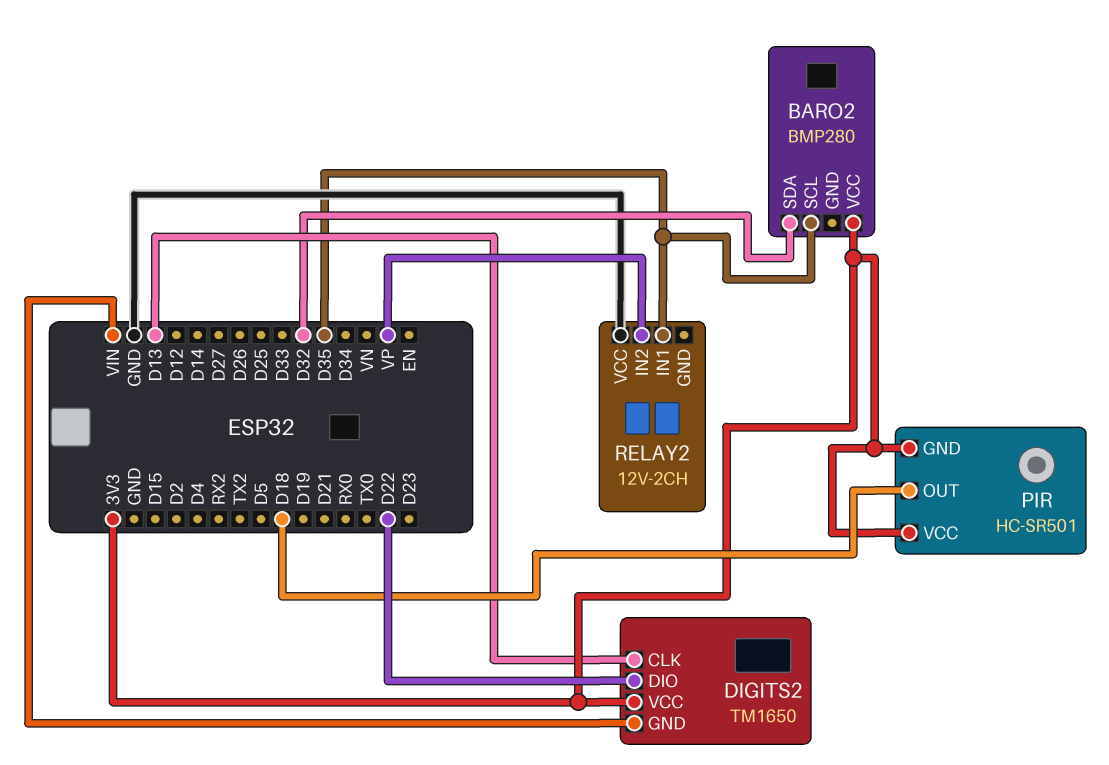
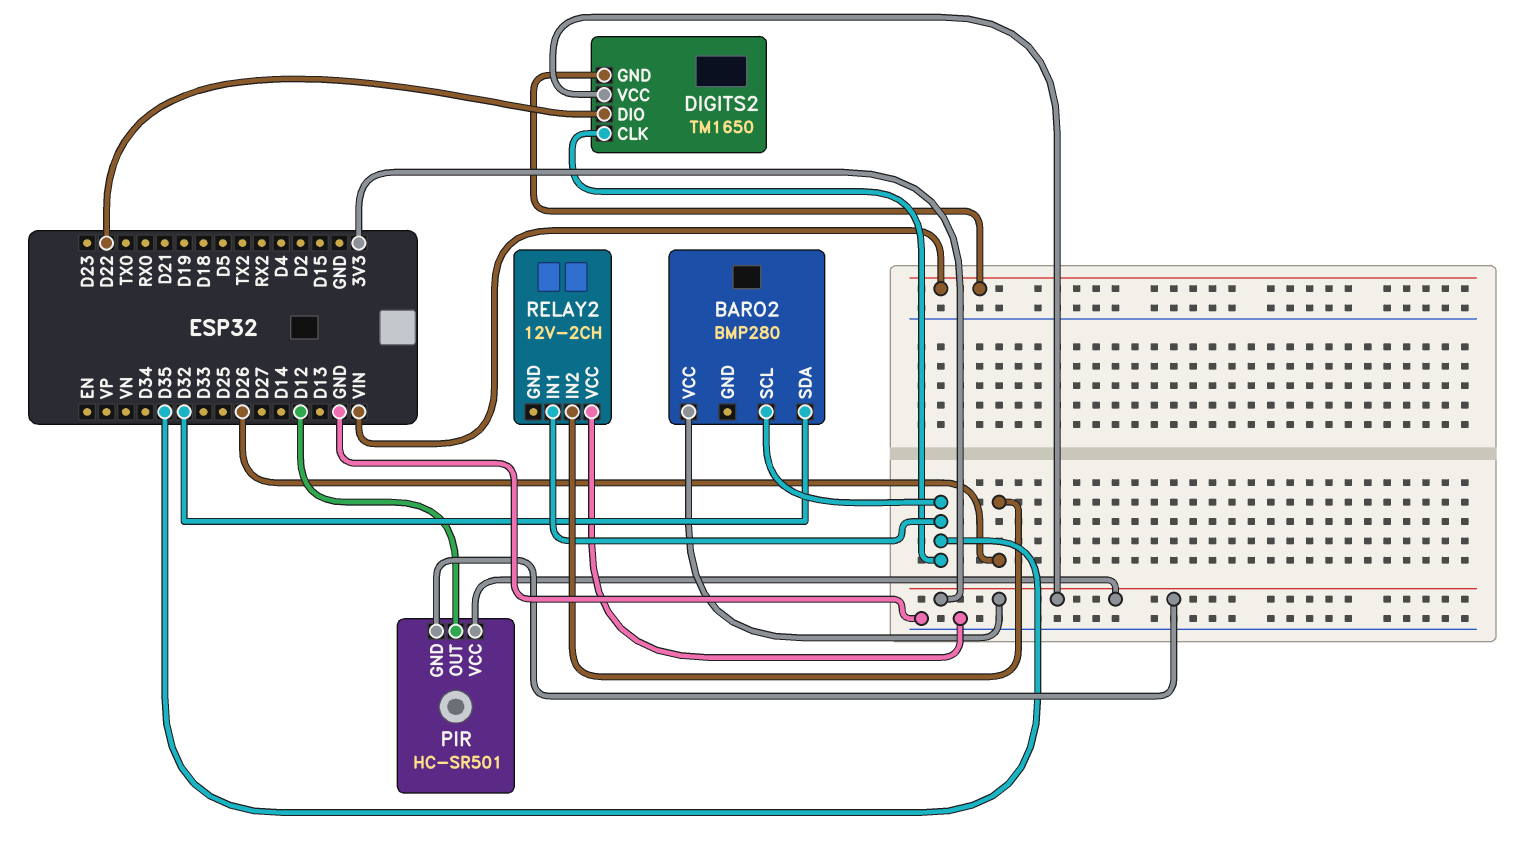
DIGITS2 pin CLK: D13 -> D35
PIR pin OUT: D18 -> D12
RELAY2 pin IN2: VP -> D26

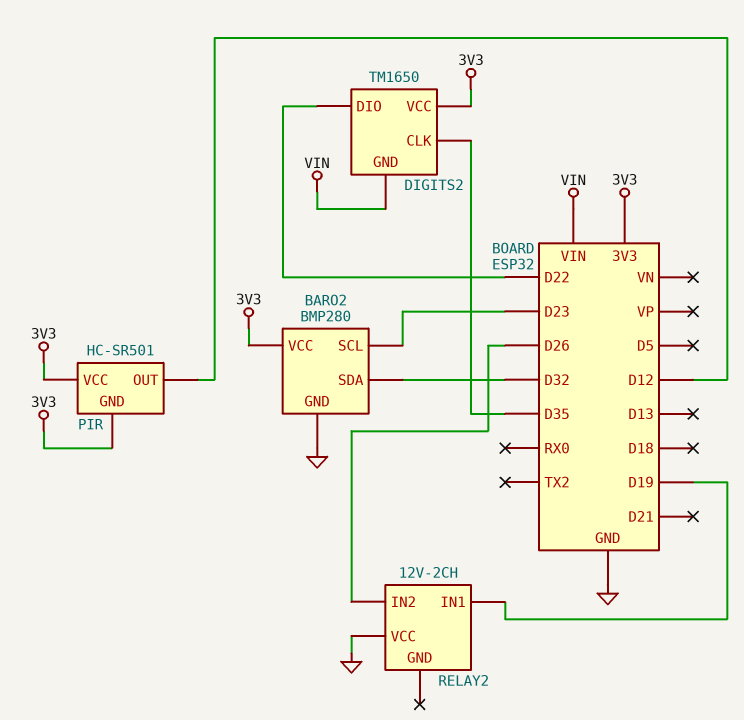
BARO2 pin GND: none -> GND
BARO2 pin SCL: D35 -> D23
RELAY2 pin IN1: D35 -> D19

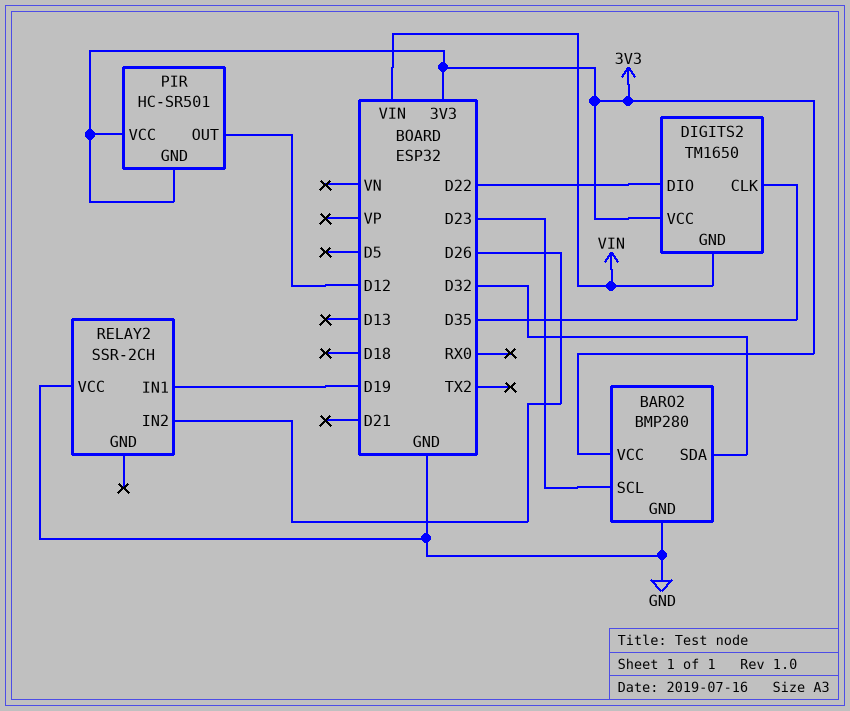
RELAY2: 12V-2CH -> SSR-2CH

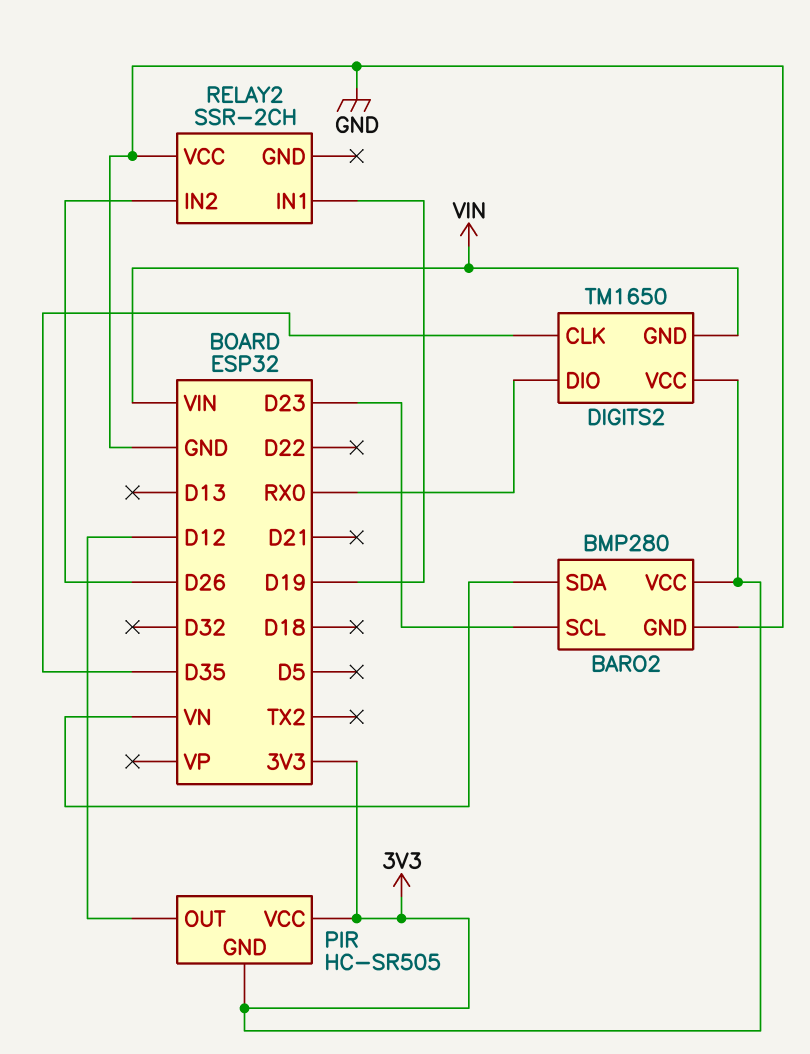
BARO2 pin SDA: D32 -> VN
DIGITS2 pin DIO: D22 -> RX0
PIR: HC-SR501 -> HC-SR505

